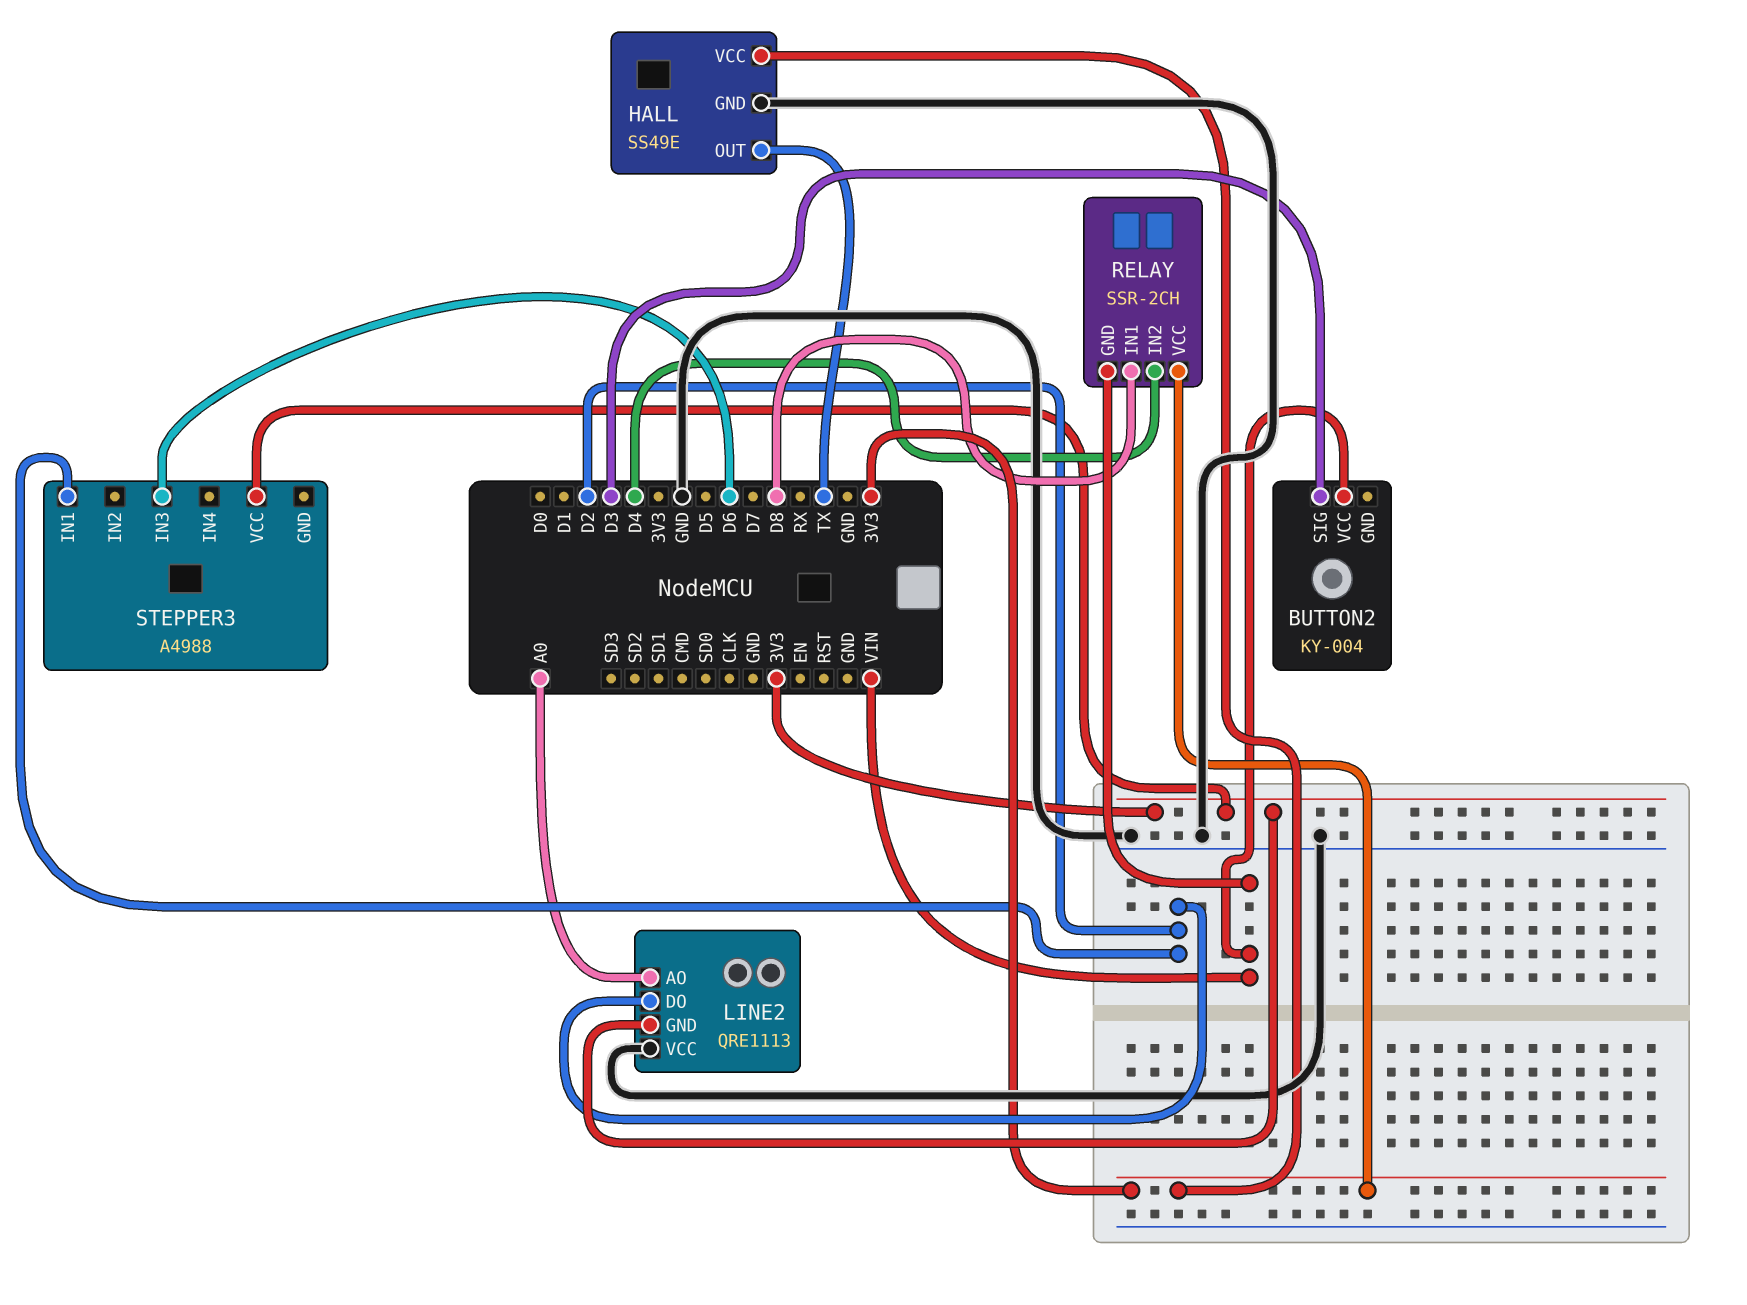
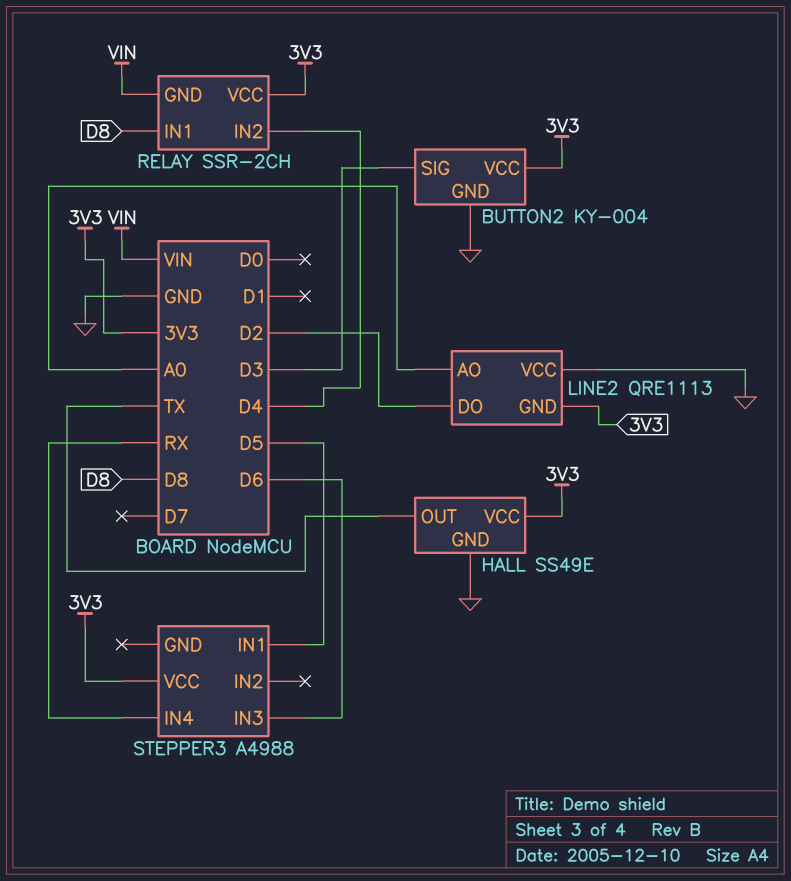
BUTTON2 pin GND: none -> GND
BUTTON2 pin VCC: VIN -> 3V3
STEPPER3 pin IN1: D2 -> D5
STEPPER3 pin IN4: none -> RX

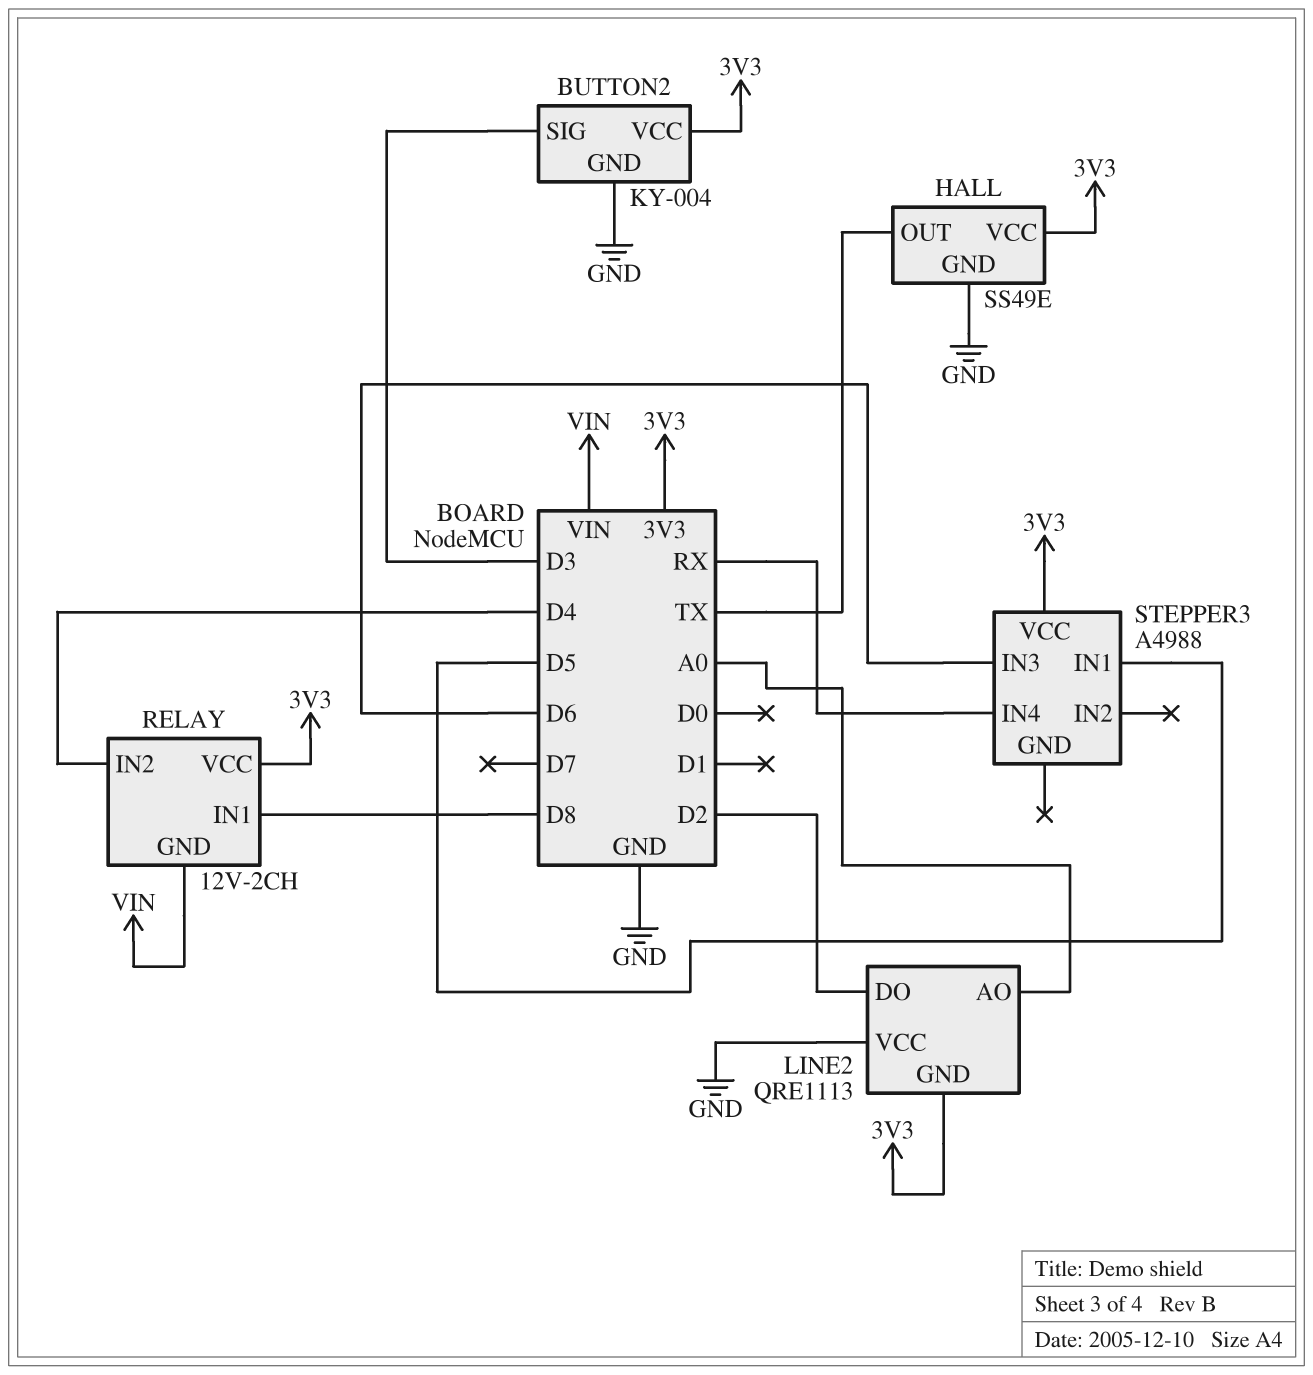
RELAY: SSR-2CH -> 12V-2CH

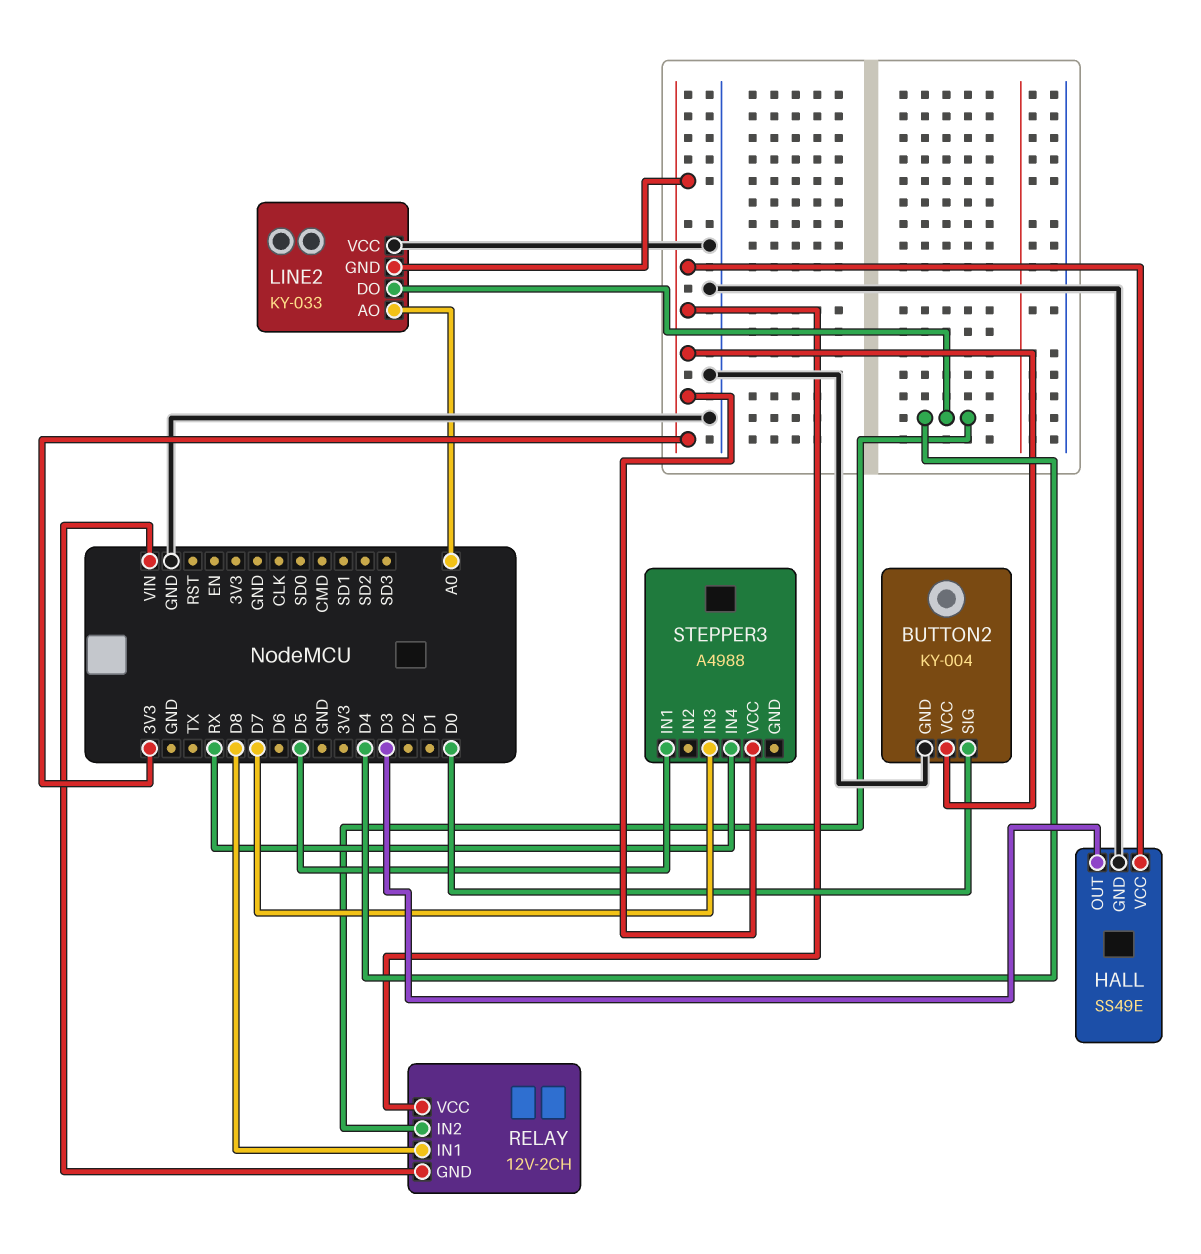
BUTTON2 pin SIG: D3 -> D0
HALL pin OUT: TX -> D3
LINE2: QRE1113 -> KY-033
LINE2 pin DO: D2 -> D4
STEPPER3 pin IN3: D6 -> D7

